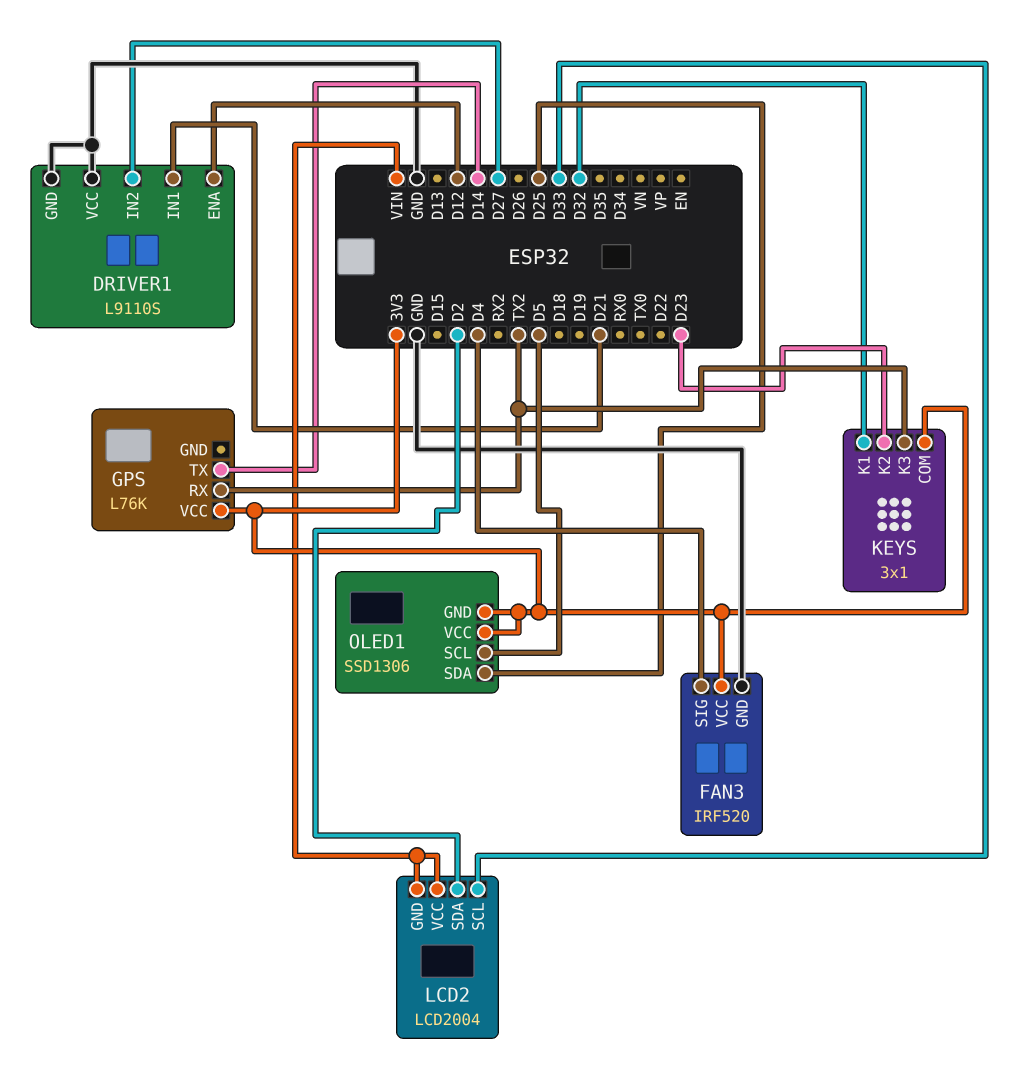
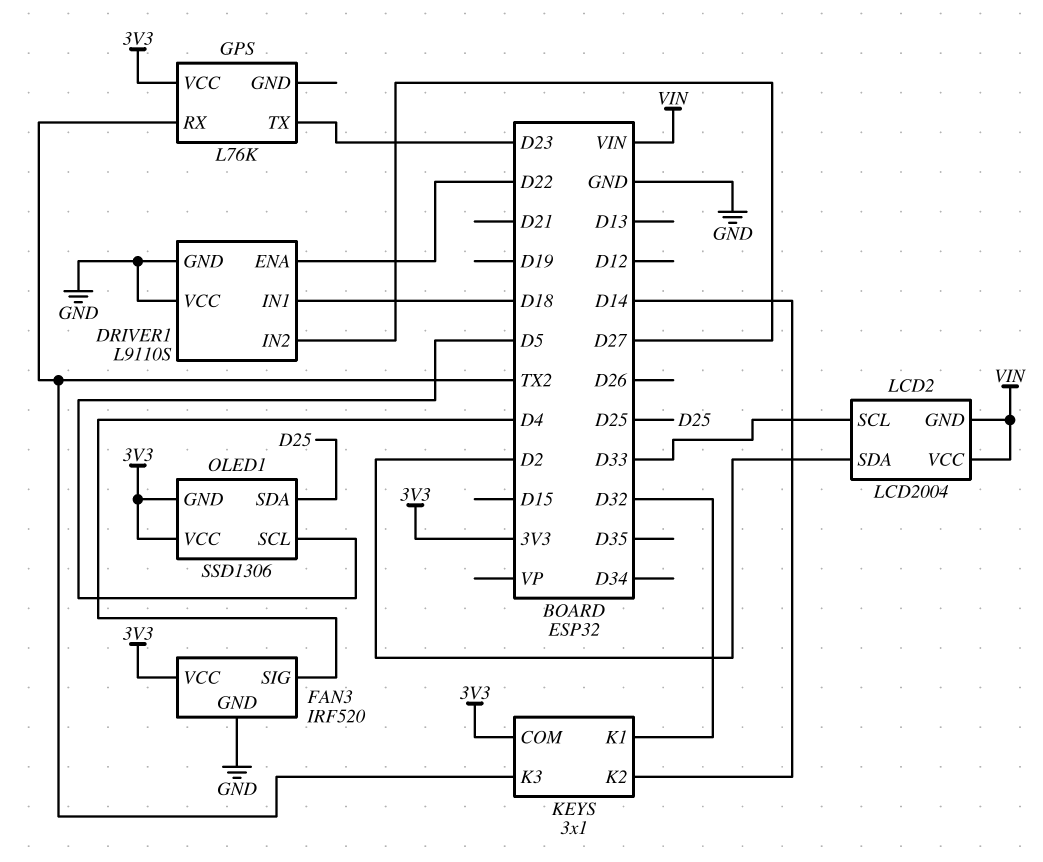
DRIVER1 pin ENA: D12 -> D22
DRIVER1 pin IN1: D21 -> D18
GPS pin TX: D14 -> D23
KEYS pin K2: D23 -> D14

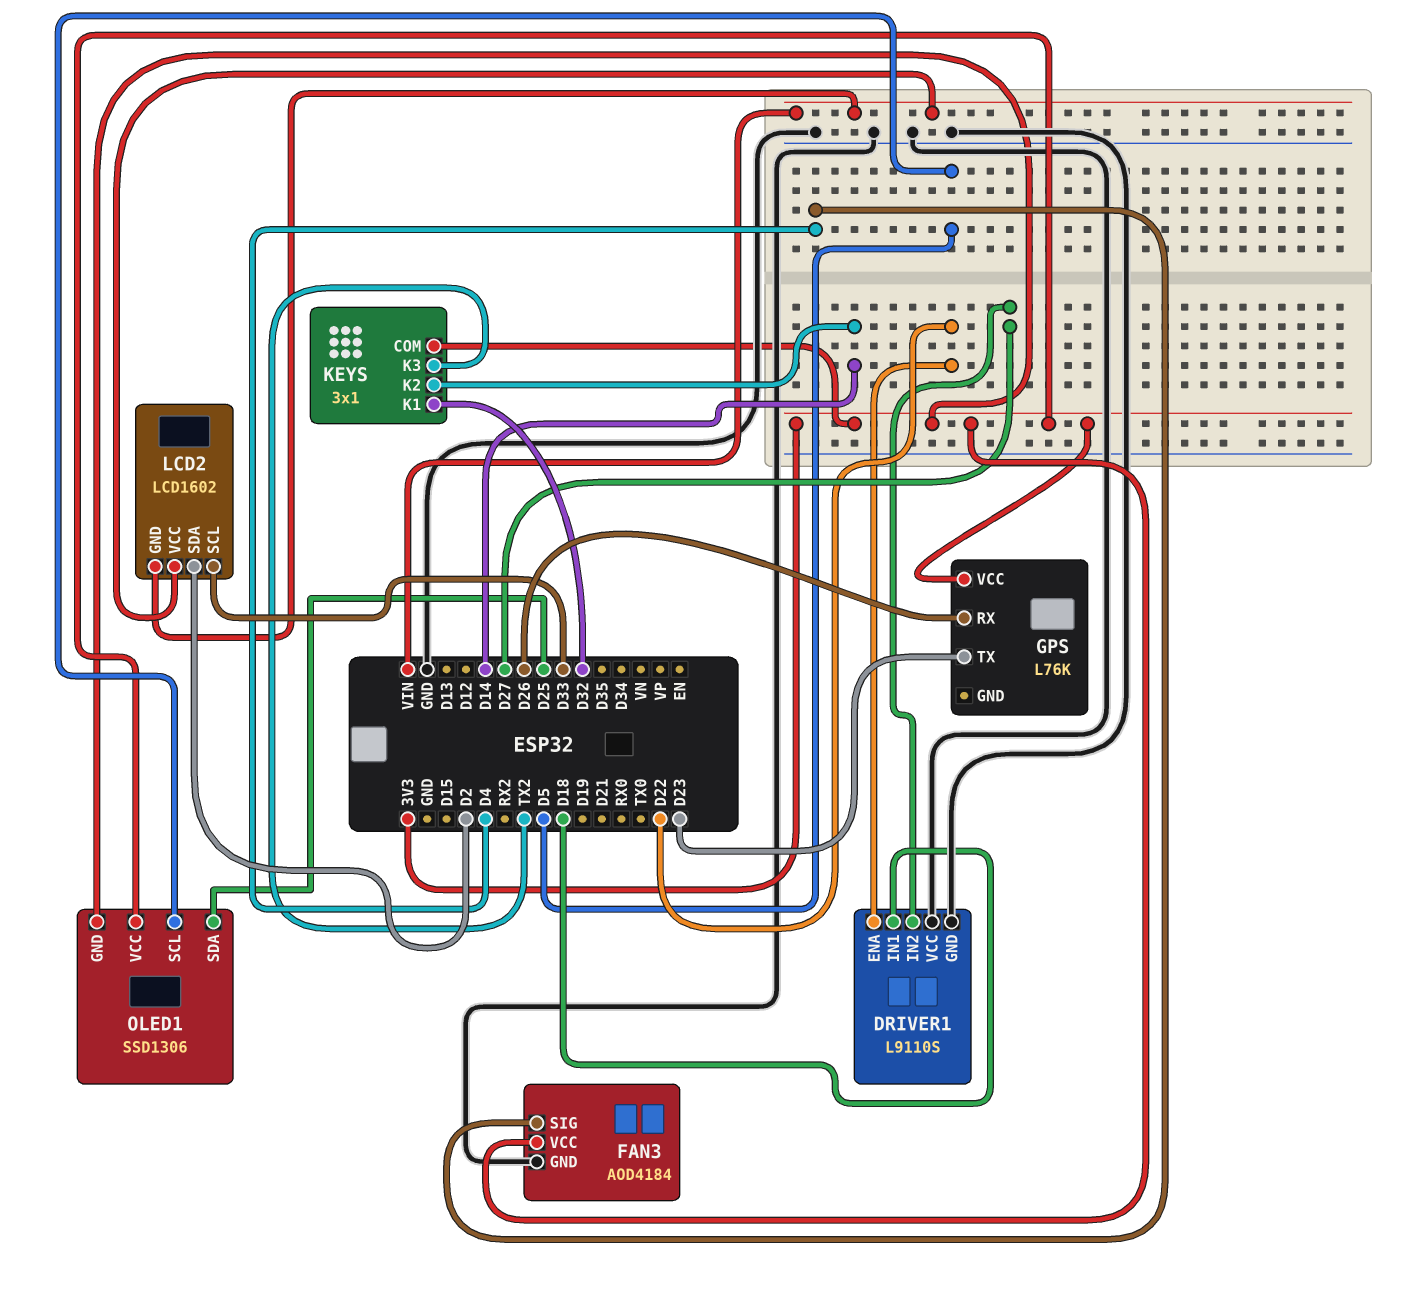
FAN3: IRF520 -> AOD4184
GPS pin RX: TX2 -> D26
LCD2: LCD2004 -> LCD1602

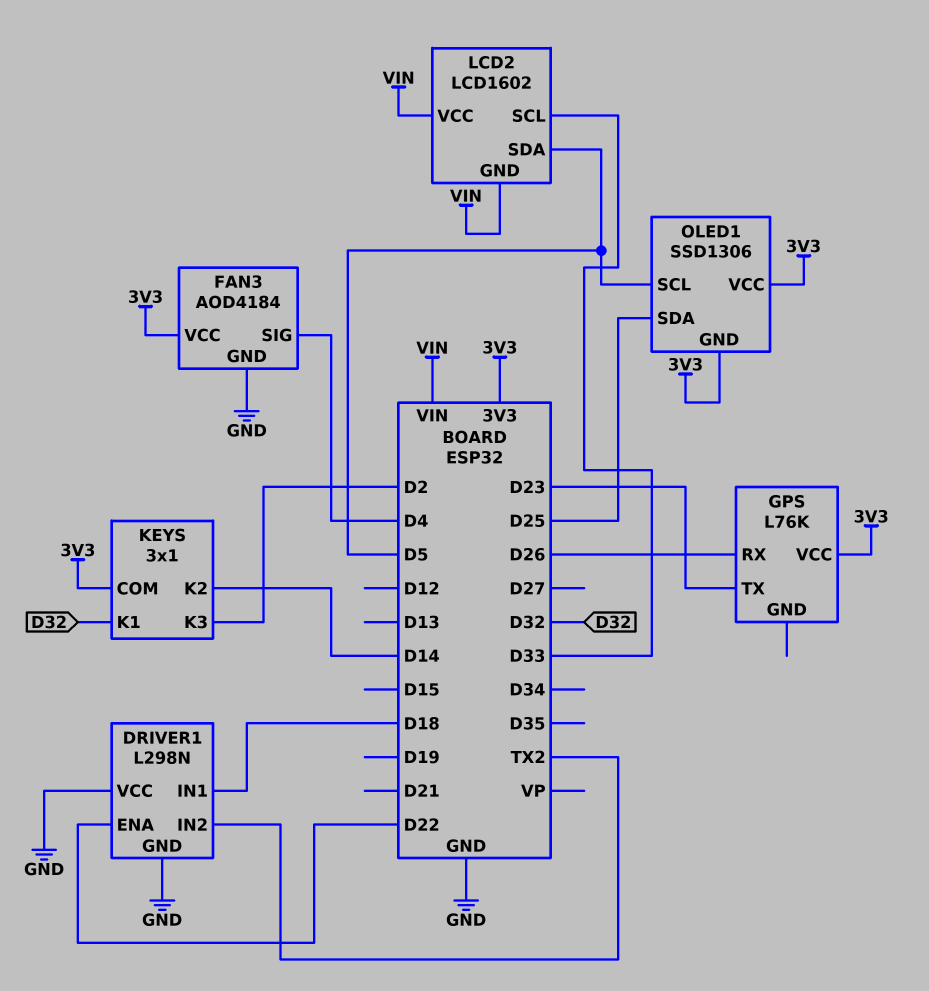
DRIVER1: L9110S -> L298N
DRIVER1 pin IN2: D27 -> TX2
KEYS pin K3: TX2 -> D2
LCD2 pin SDA: D2 -> D5

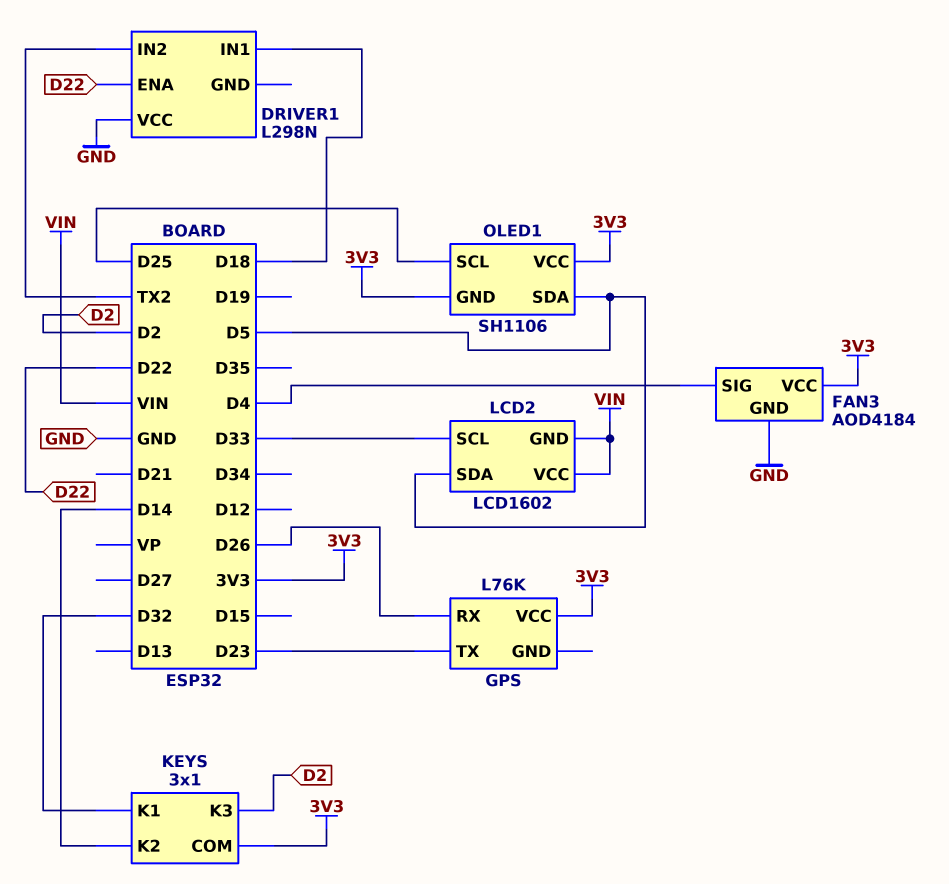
DRIVER1 pin GND: GND -> none
OLED1: SSD1306 -> SH1106
OLED1 pin SCL: D5 -> D25
OLED1 pin SDA: D25 -> D5

